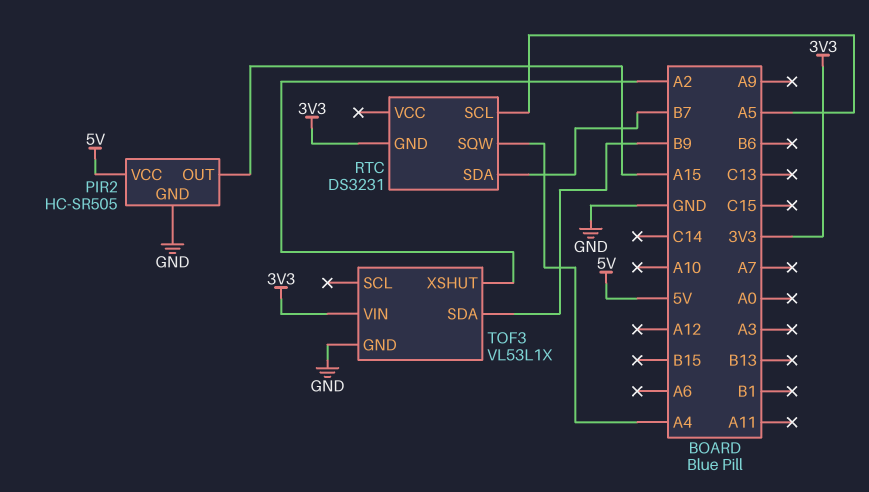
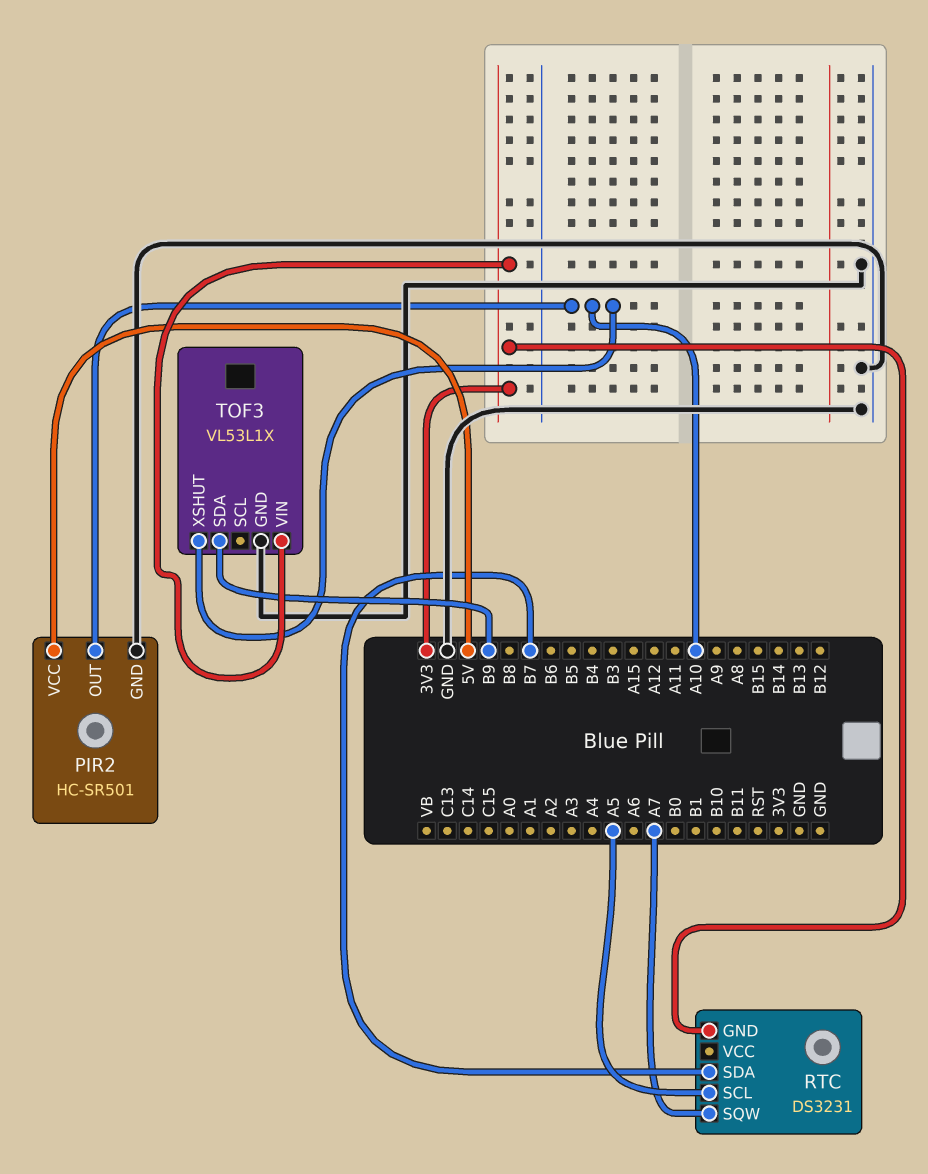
PIR2: HC-SR505 -> HC-SR501
PIR2 pin OUT: A15 -> A10
RTC pin SQW: A4 -> A7
TOF3 pin XSHUT: A2 -> A10

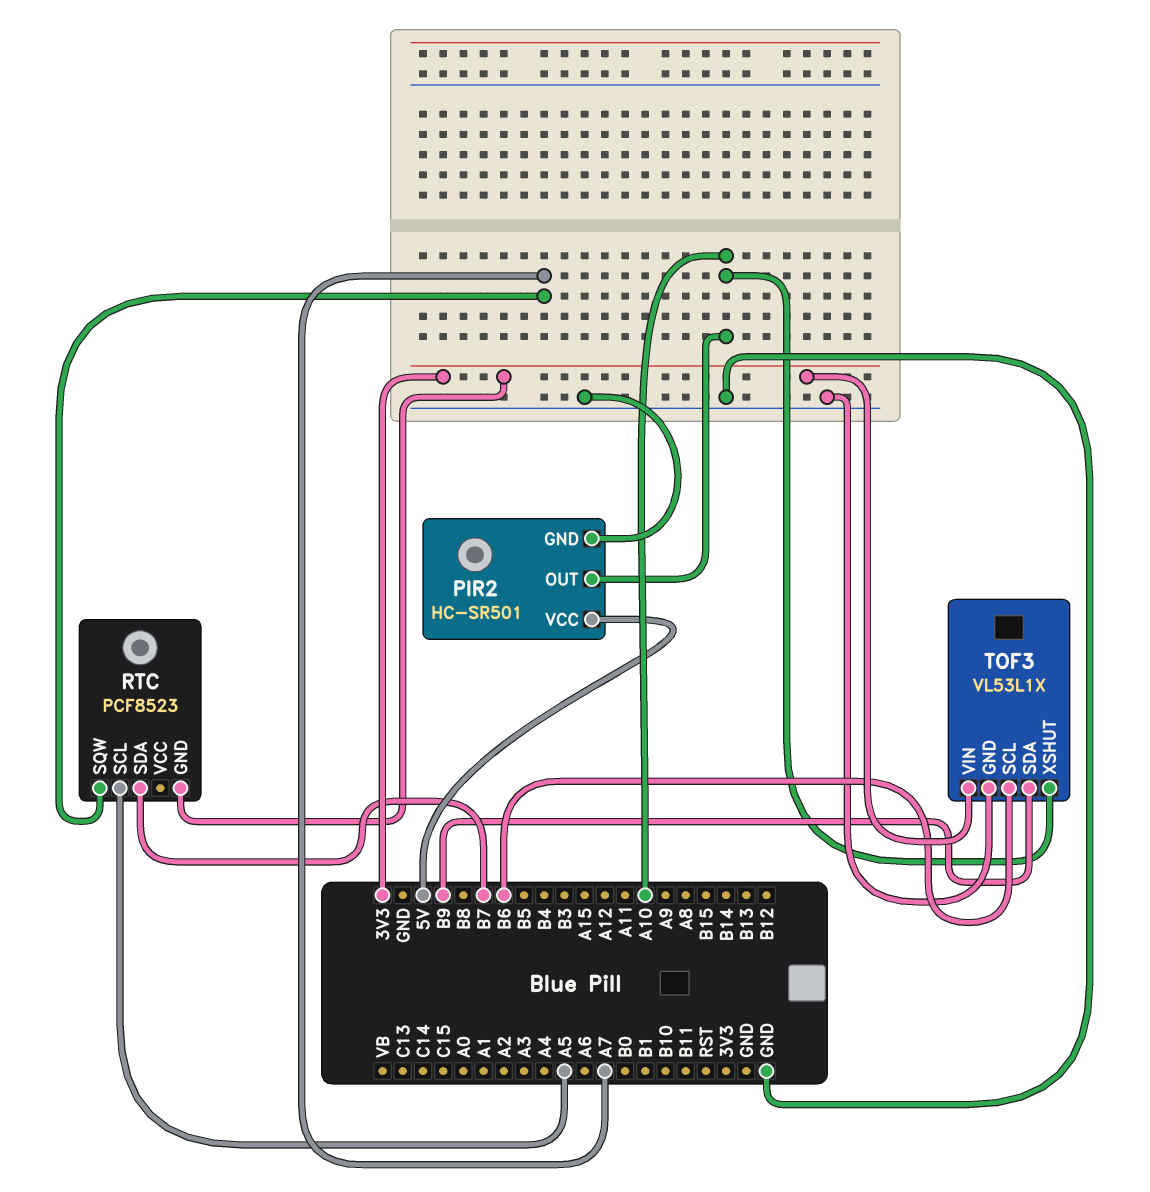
RTC: DS3231 -> PCF8523
TOF3 pin SCL: none -> B6

